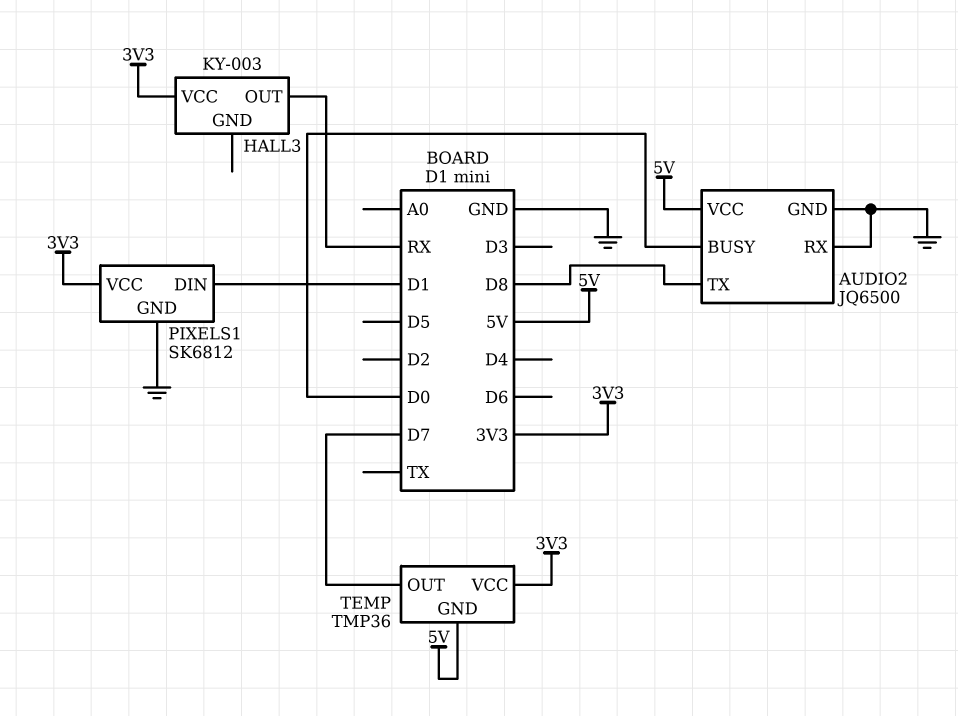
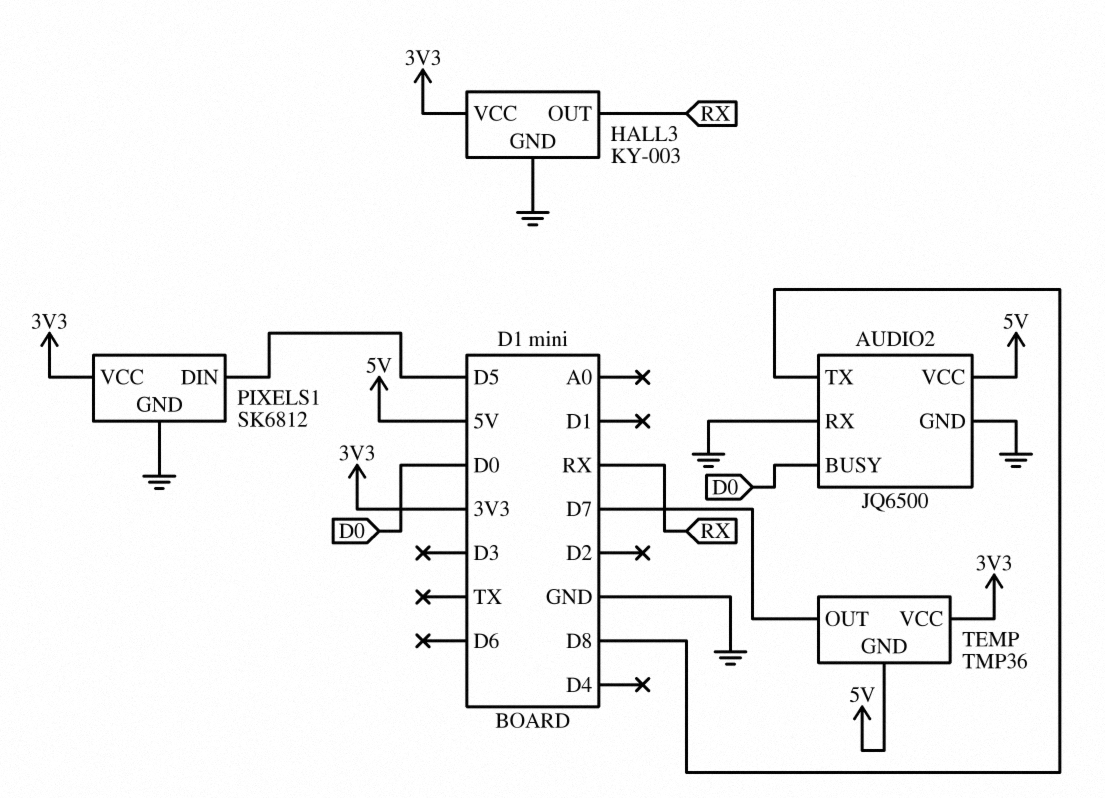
HALL3 pin GND: none -> GND
PIXELS1 pin DIN: D1 -> D5

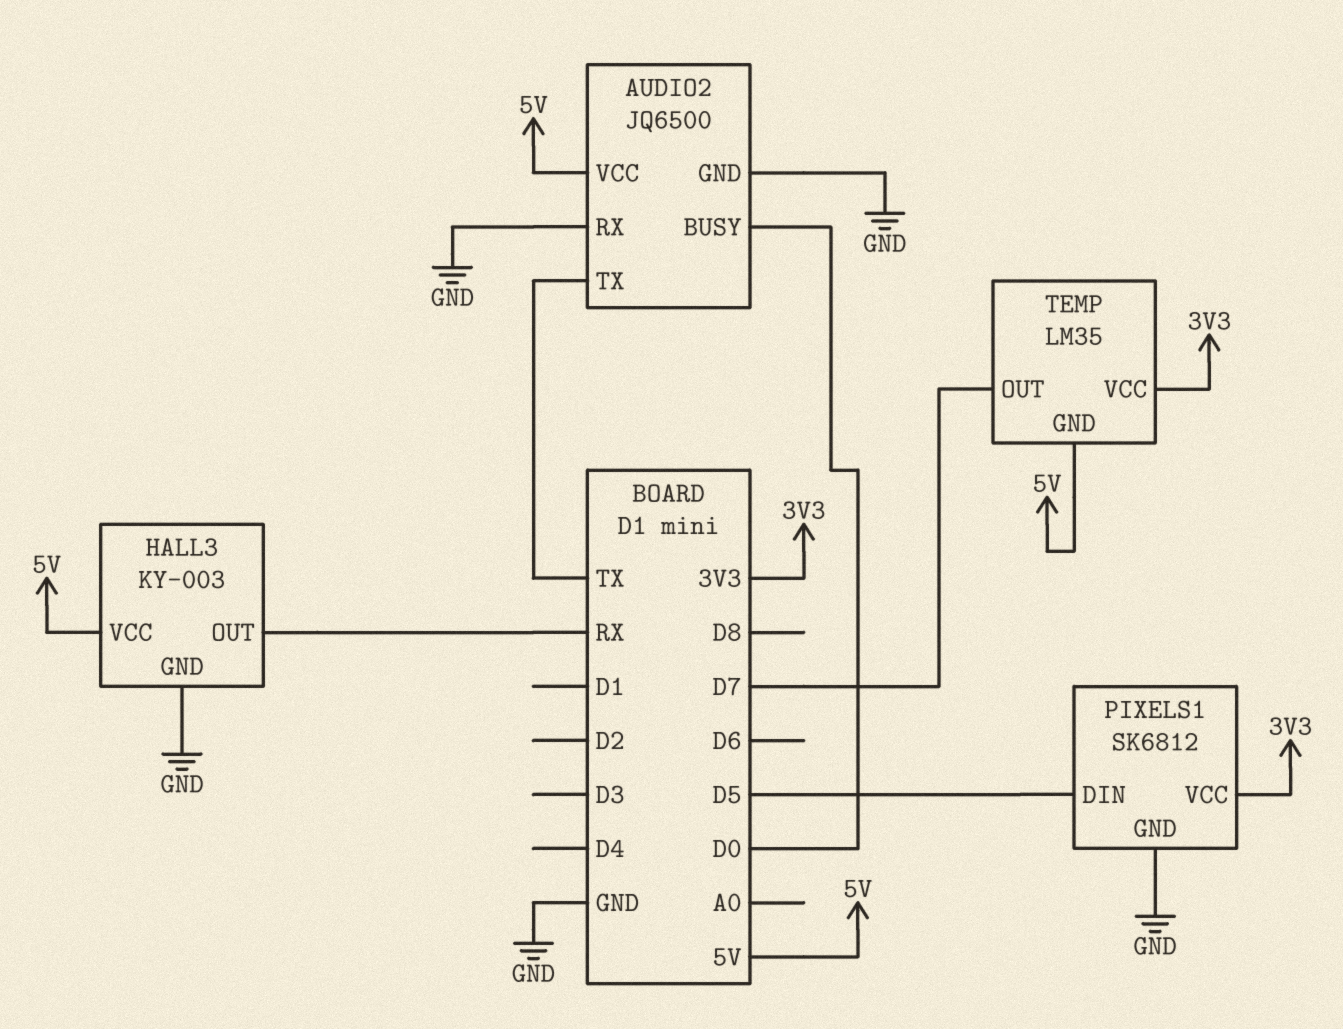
AUDIO2 pin TX: D8 -> TX
HALL3 pin VCC: 3V3 -> 5V
TEMP: TMP36 -> LM35

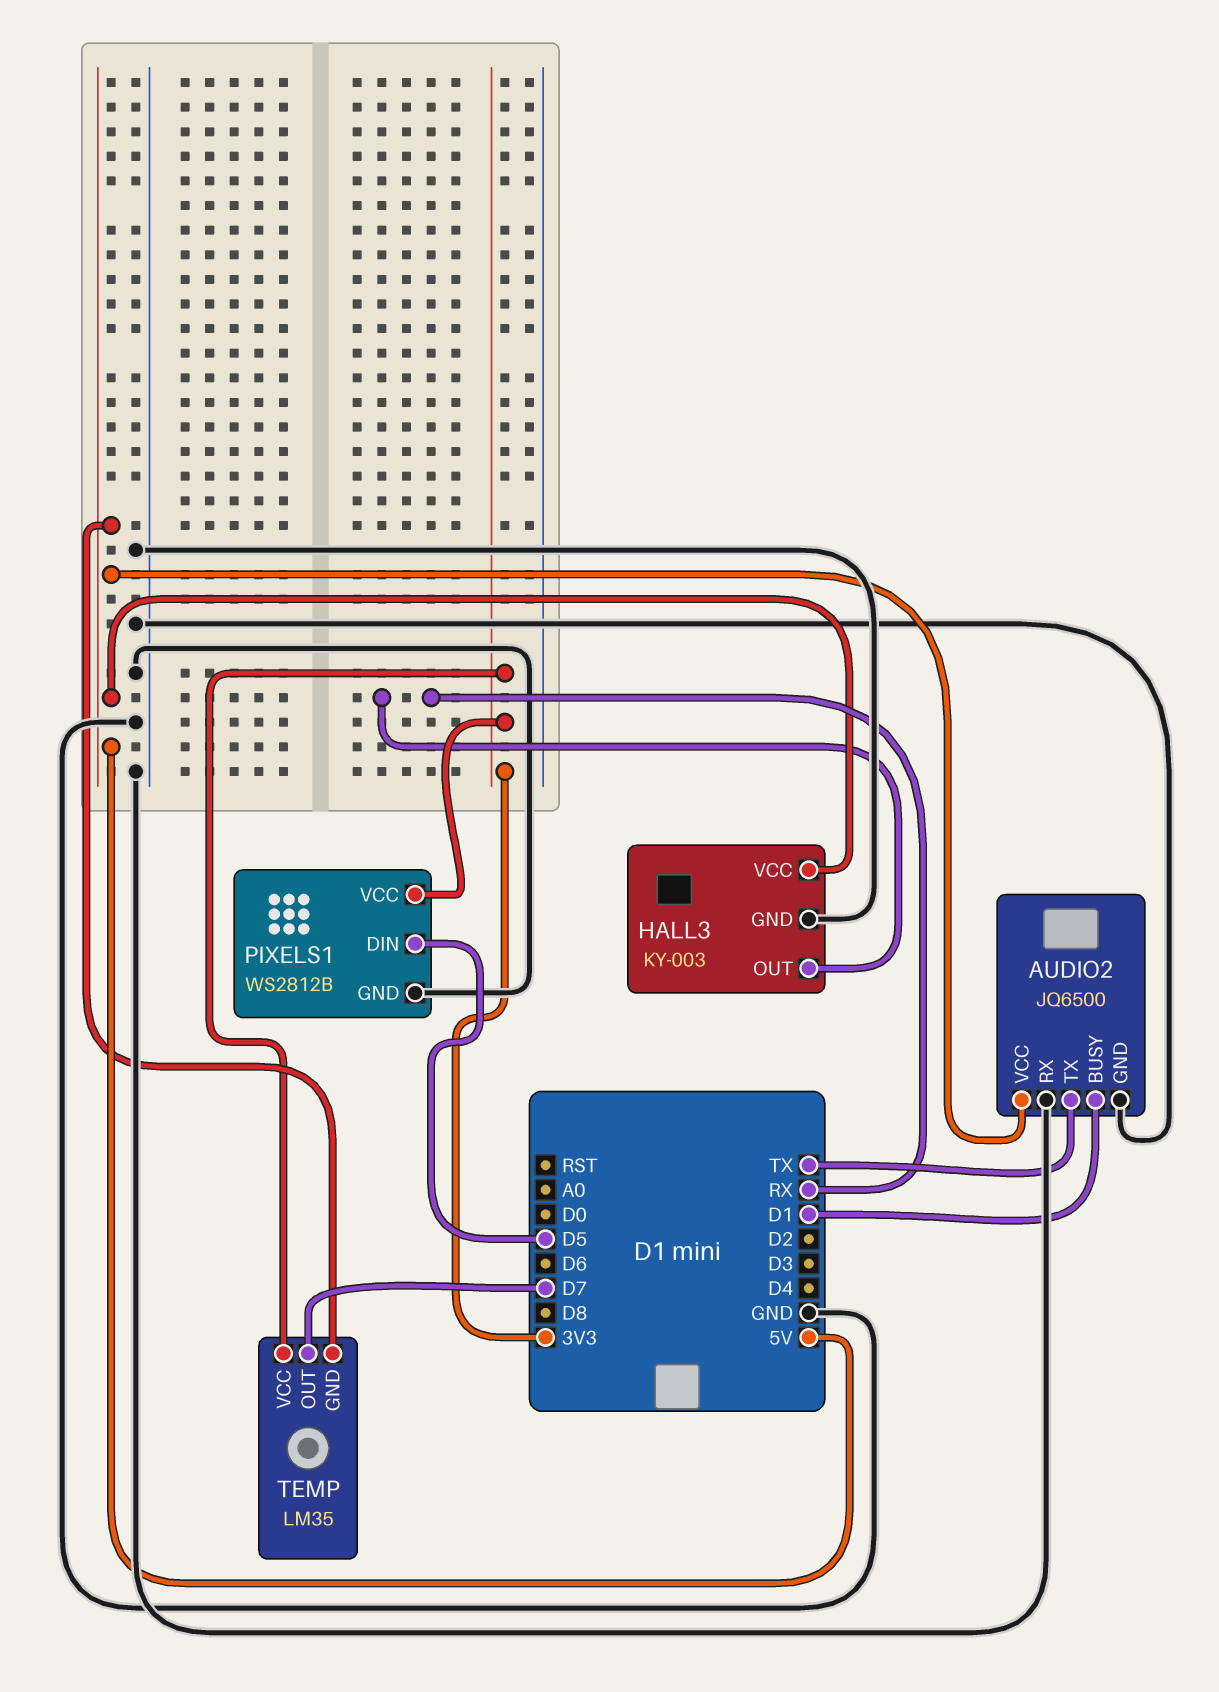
AUDIO2 pin BUSY: D0 -> D1
PIXELS1: SK6812 -> WS2812B

